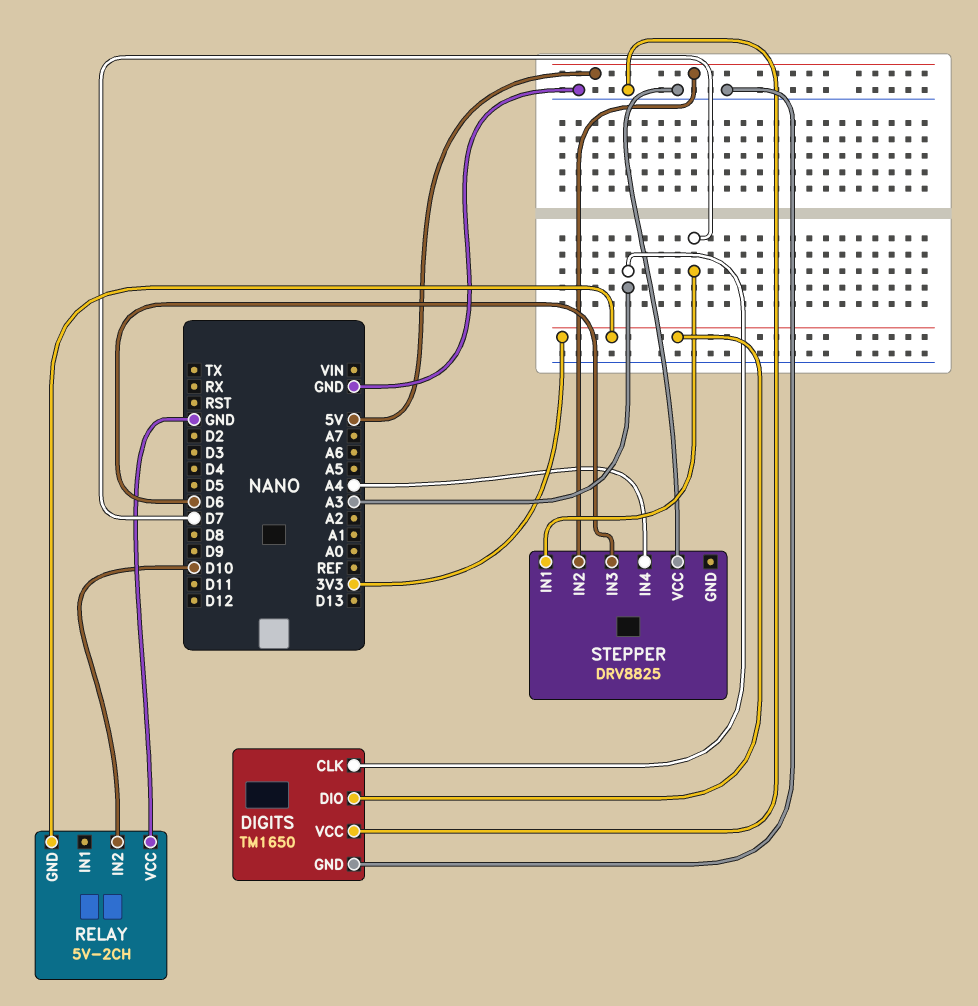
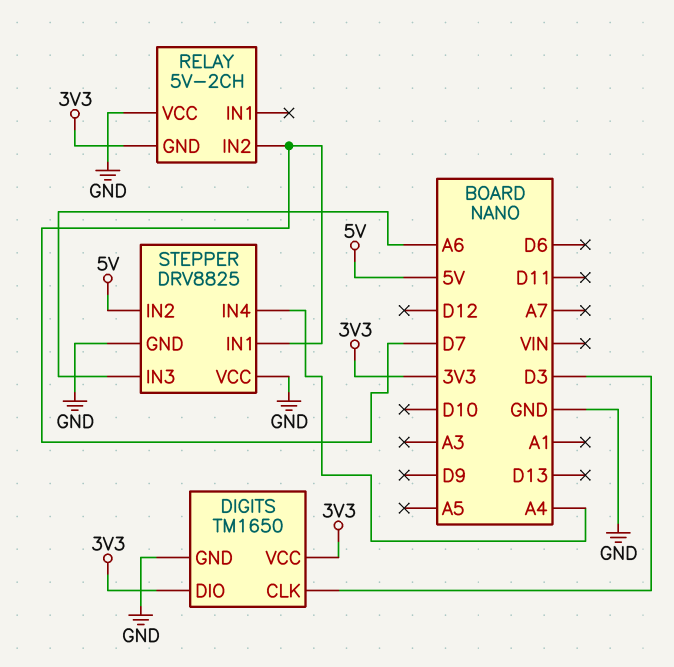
DIGITS pin CLK: A3 -> D3
DIGITS pin VCC: GND -> 3V3
RELAY pin IN2: D10 -> D7
STEPPER pin GND: none -> GND
STEPPER pin IN3: D6 -> A6

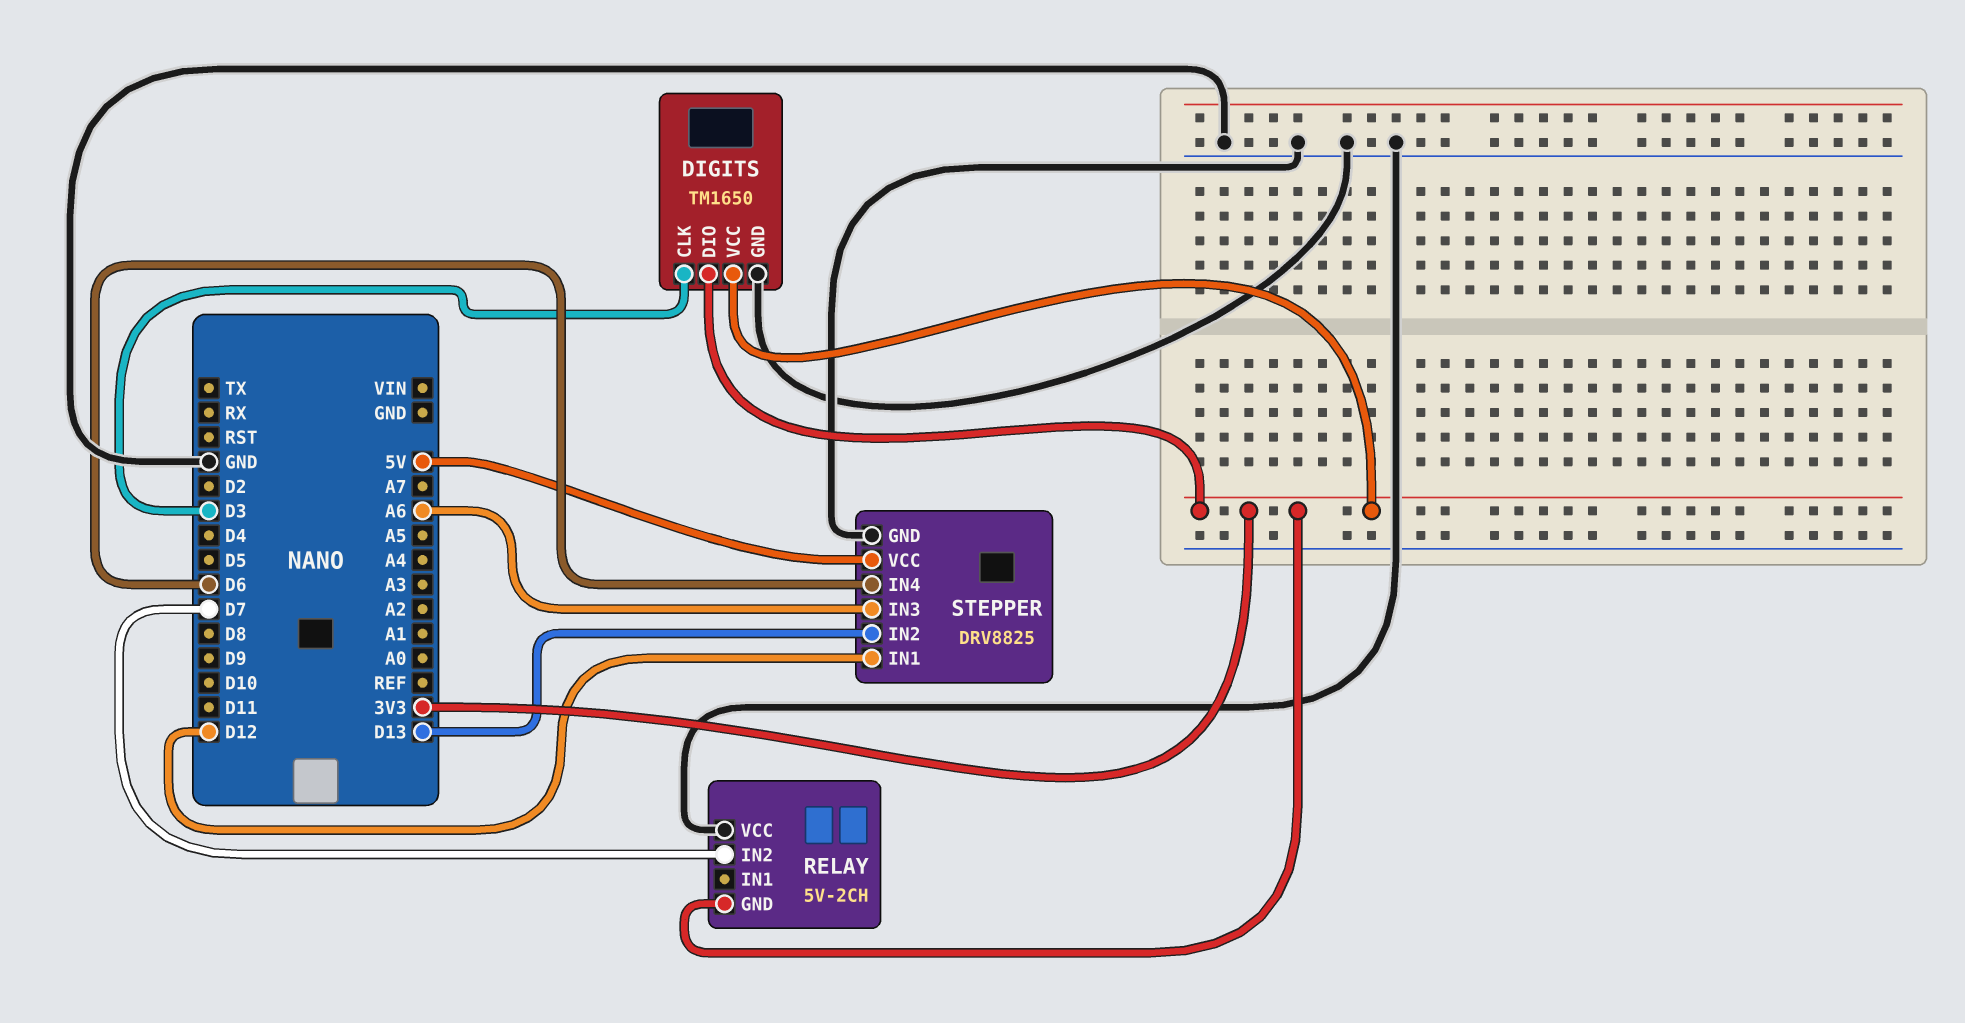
STEPPER pin IN1: D7 -> D12
STEPPER pin IN2: 5V -> D13
STEPPER pin IN4: A4 -> D6
STEPPER pin VCC: GND -> 5V

